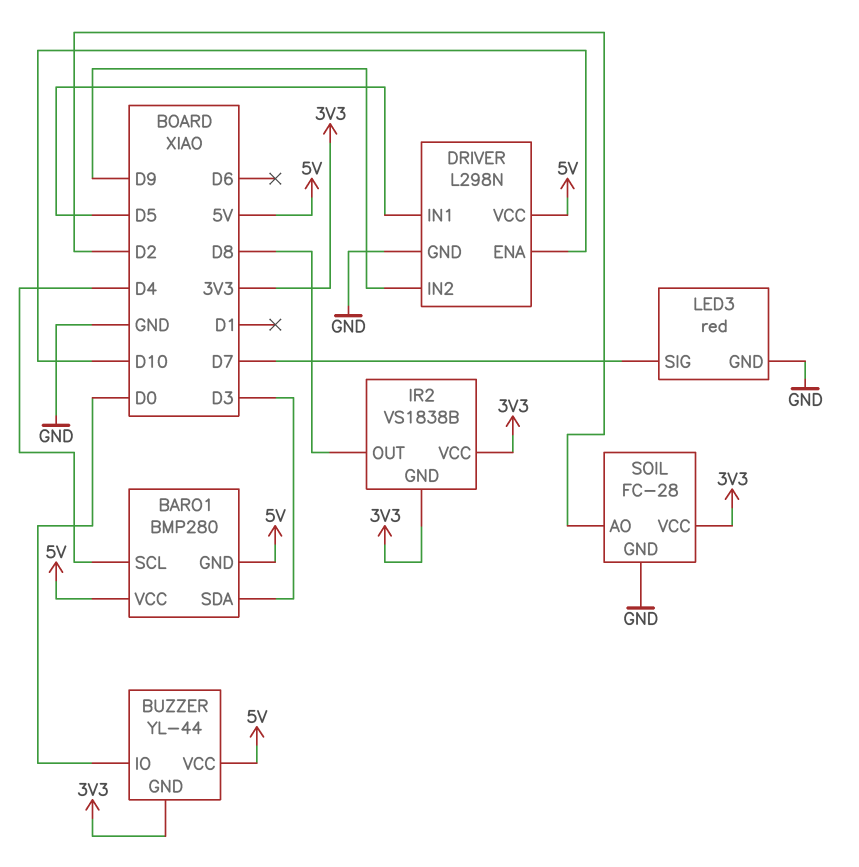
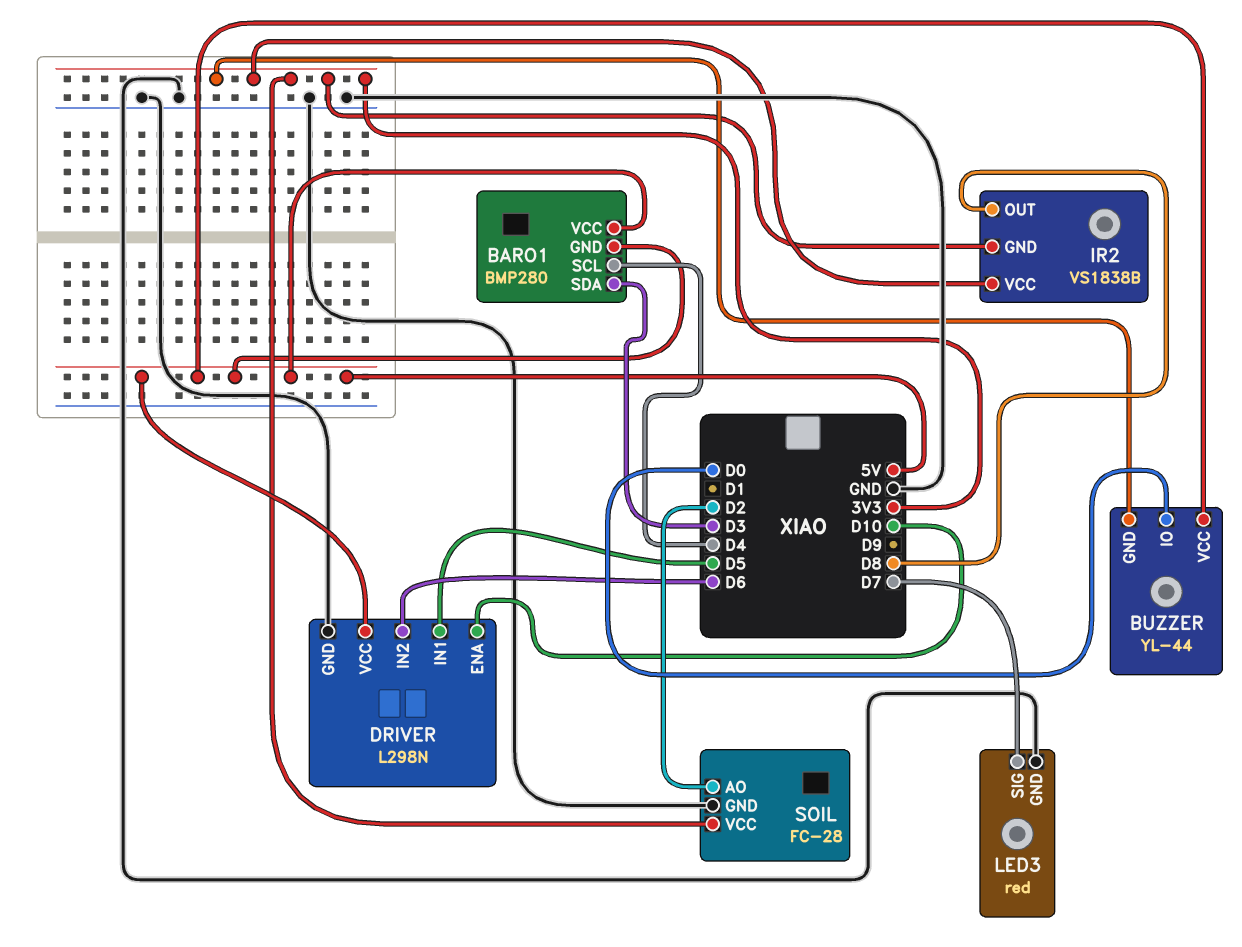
DRIVER pin IN2: D9 -> D6

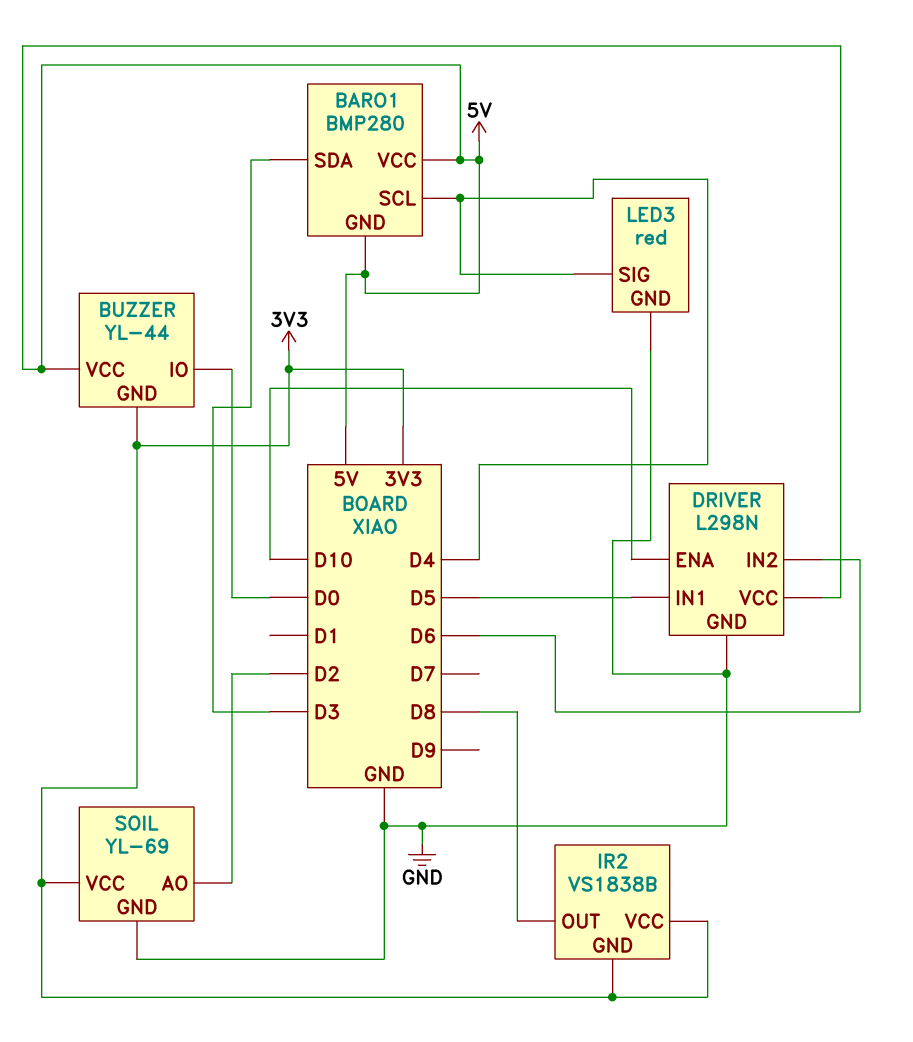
LED3 pin SIG: D7 -> D4
SOIL: FC-28 -> YL-69

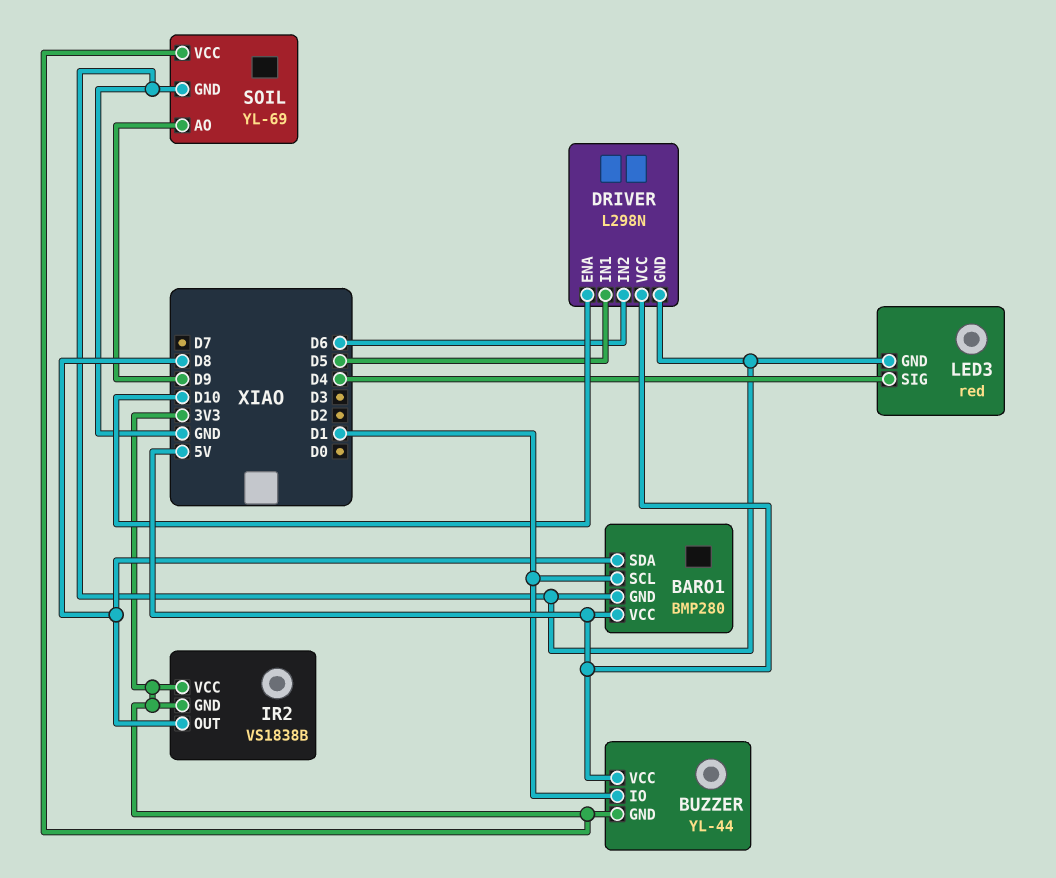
BARO1 pin GND: 5V -> GND
BARO1 pin SCL: D4 -> D1
BARO1 pin SDA: D3 -> D8
BUZZER pin IO: D0 -> D1
SOIL pin AO: D2 -> D9

